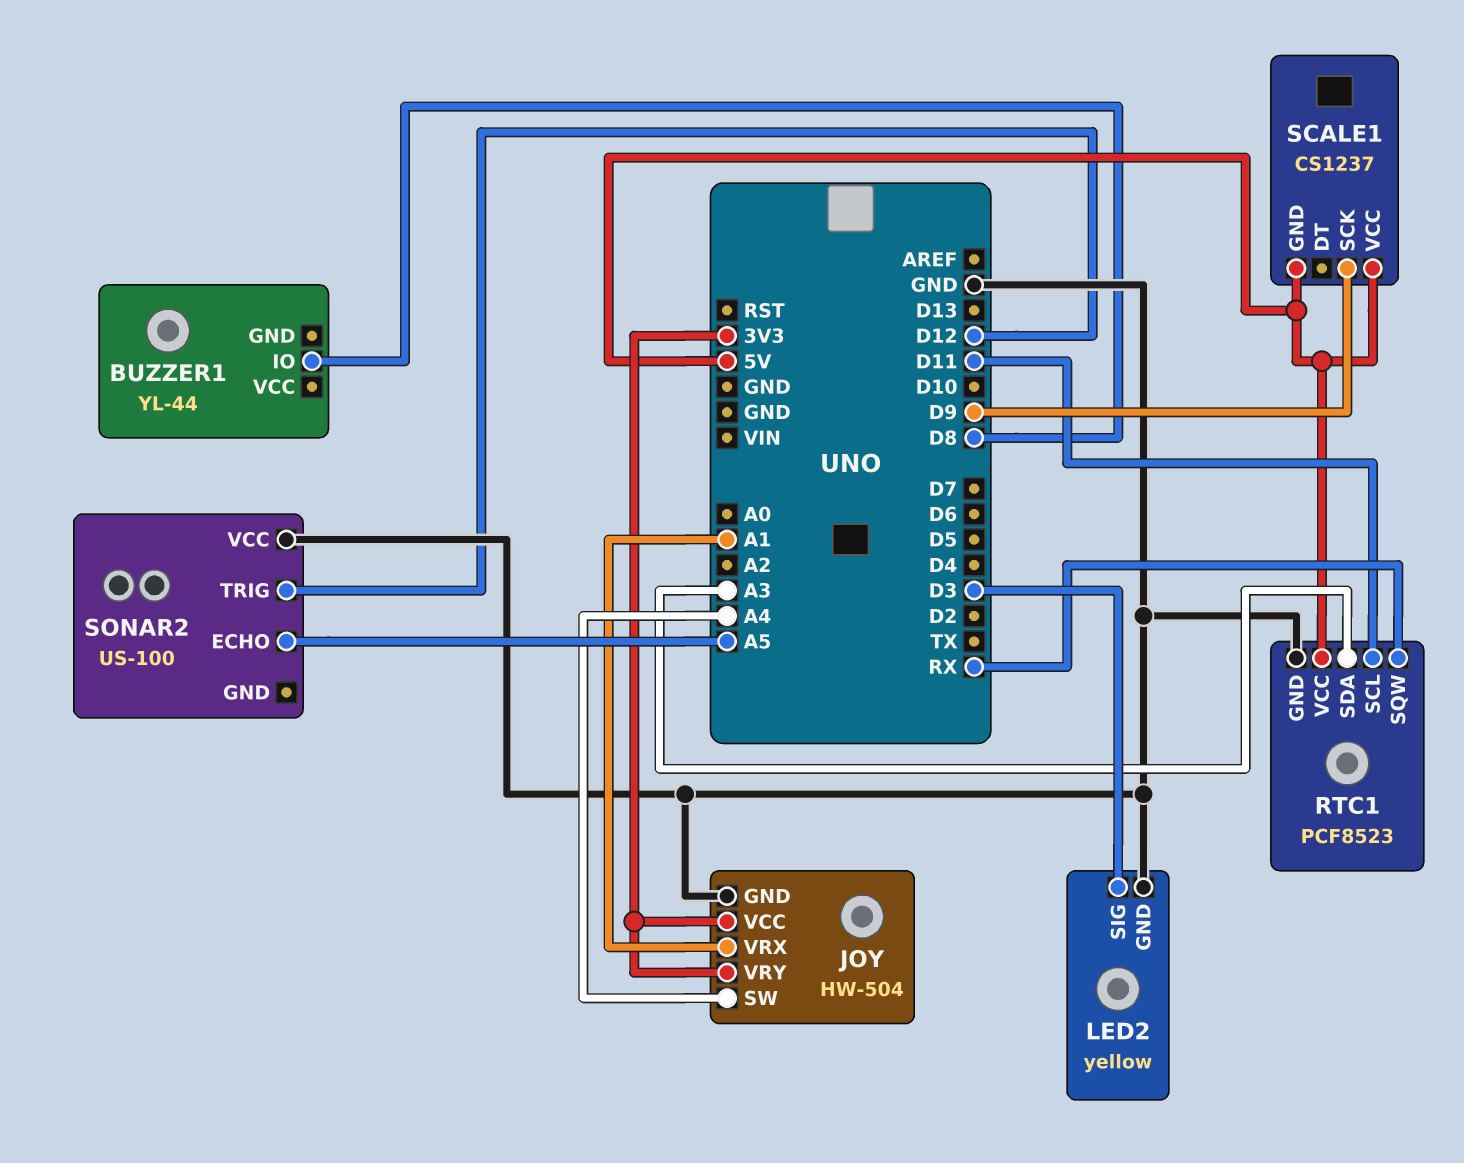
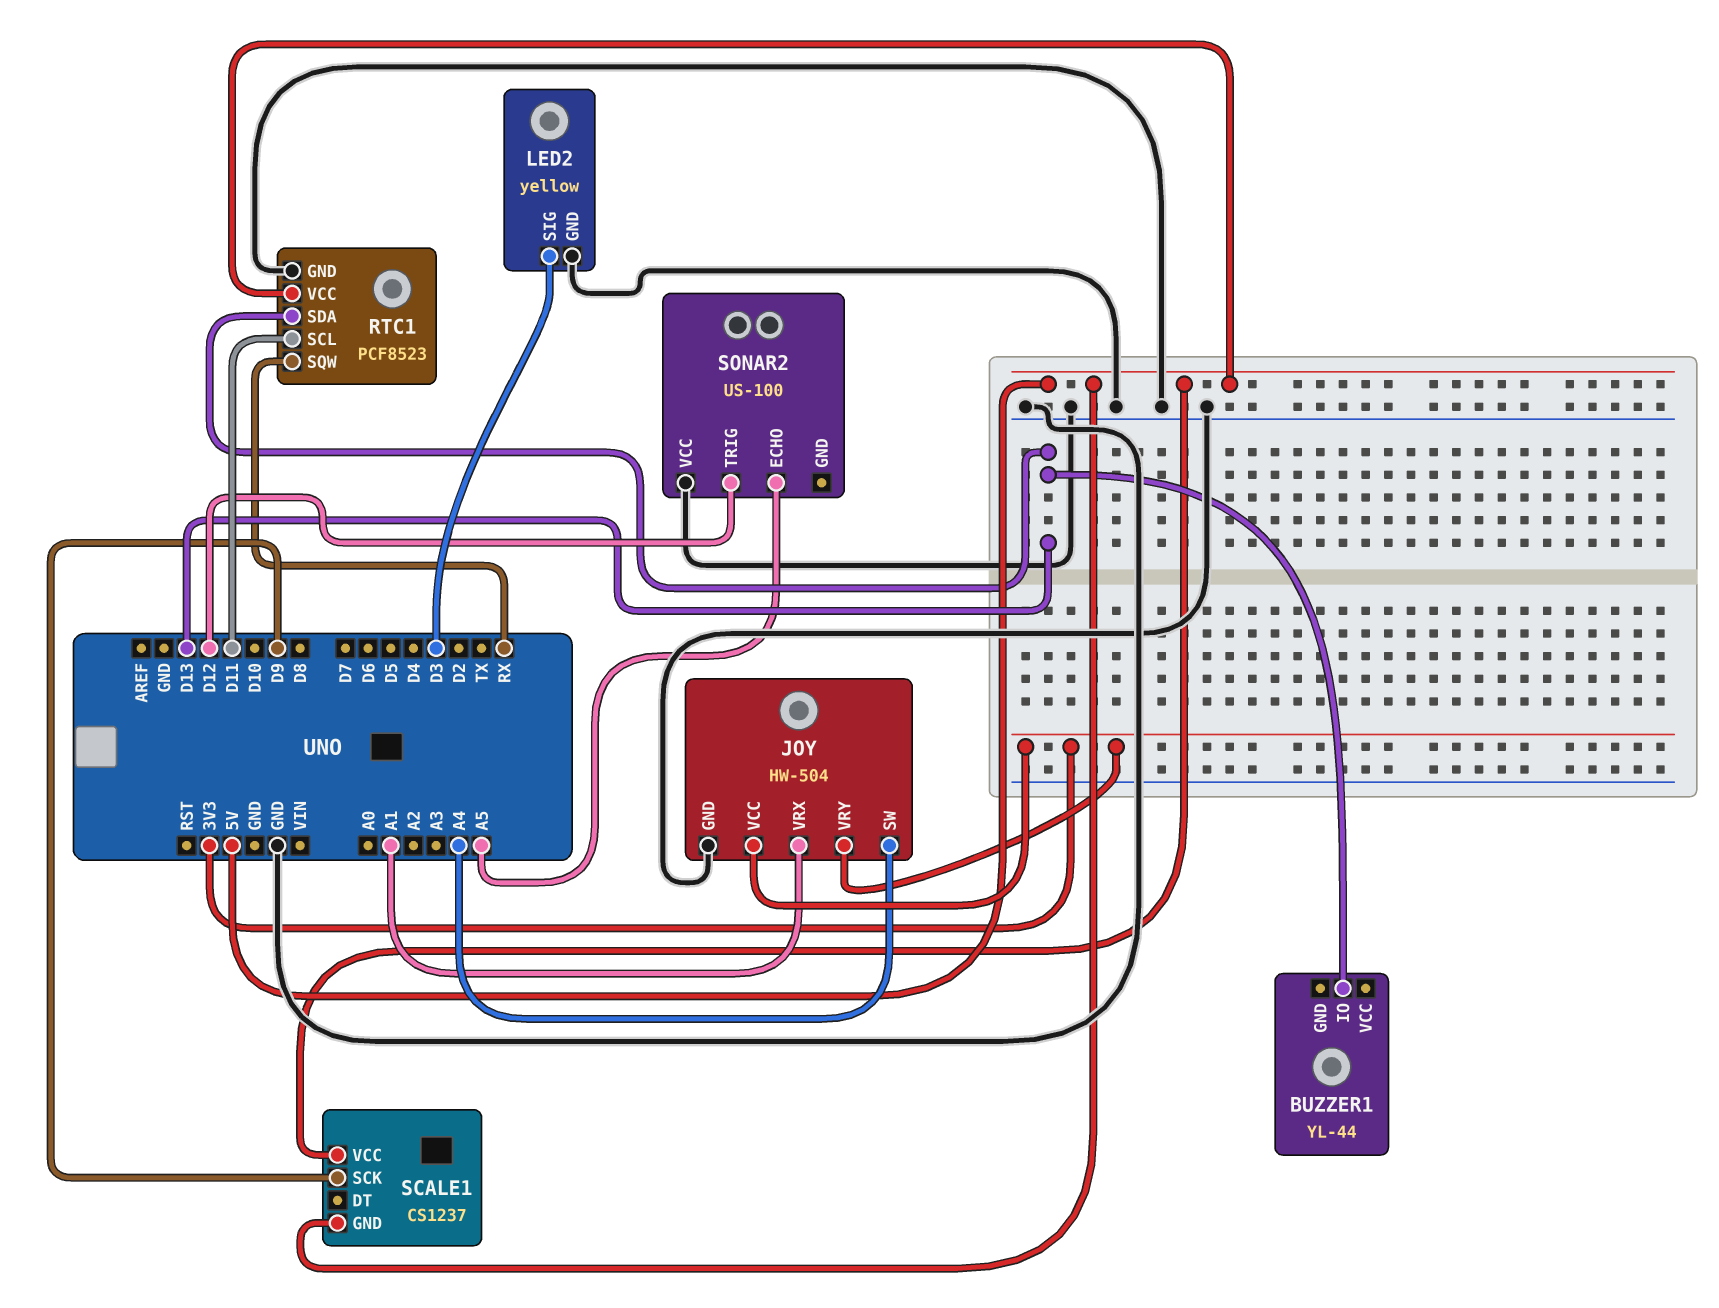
BUZZER1 pin IO: D8 -> D13
RTC1 pin SDA: A3 -> D13

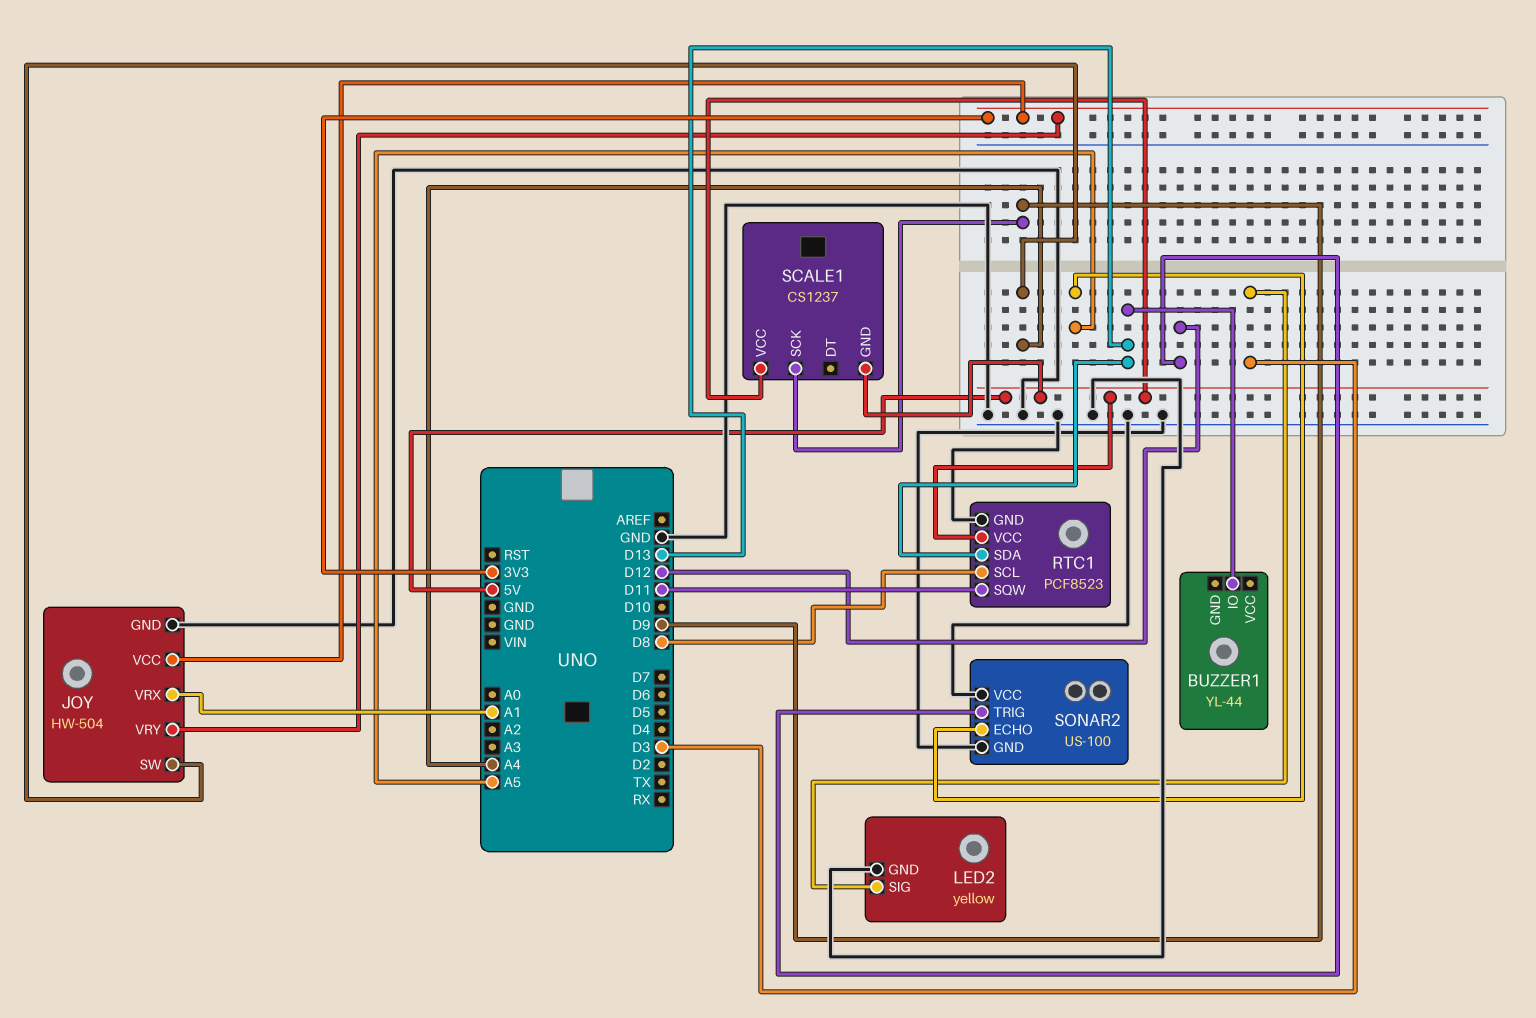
RTC1 pin SCL: D11 -> D8
RTC1 pin SQW: RX -> D11
SONAR2 pin GND: none -> GND

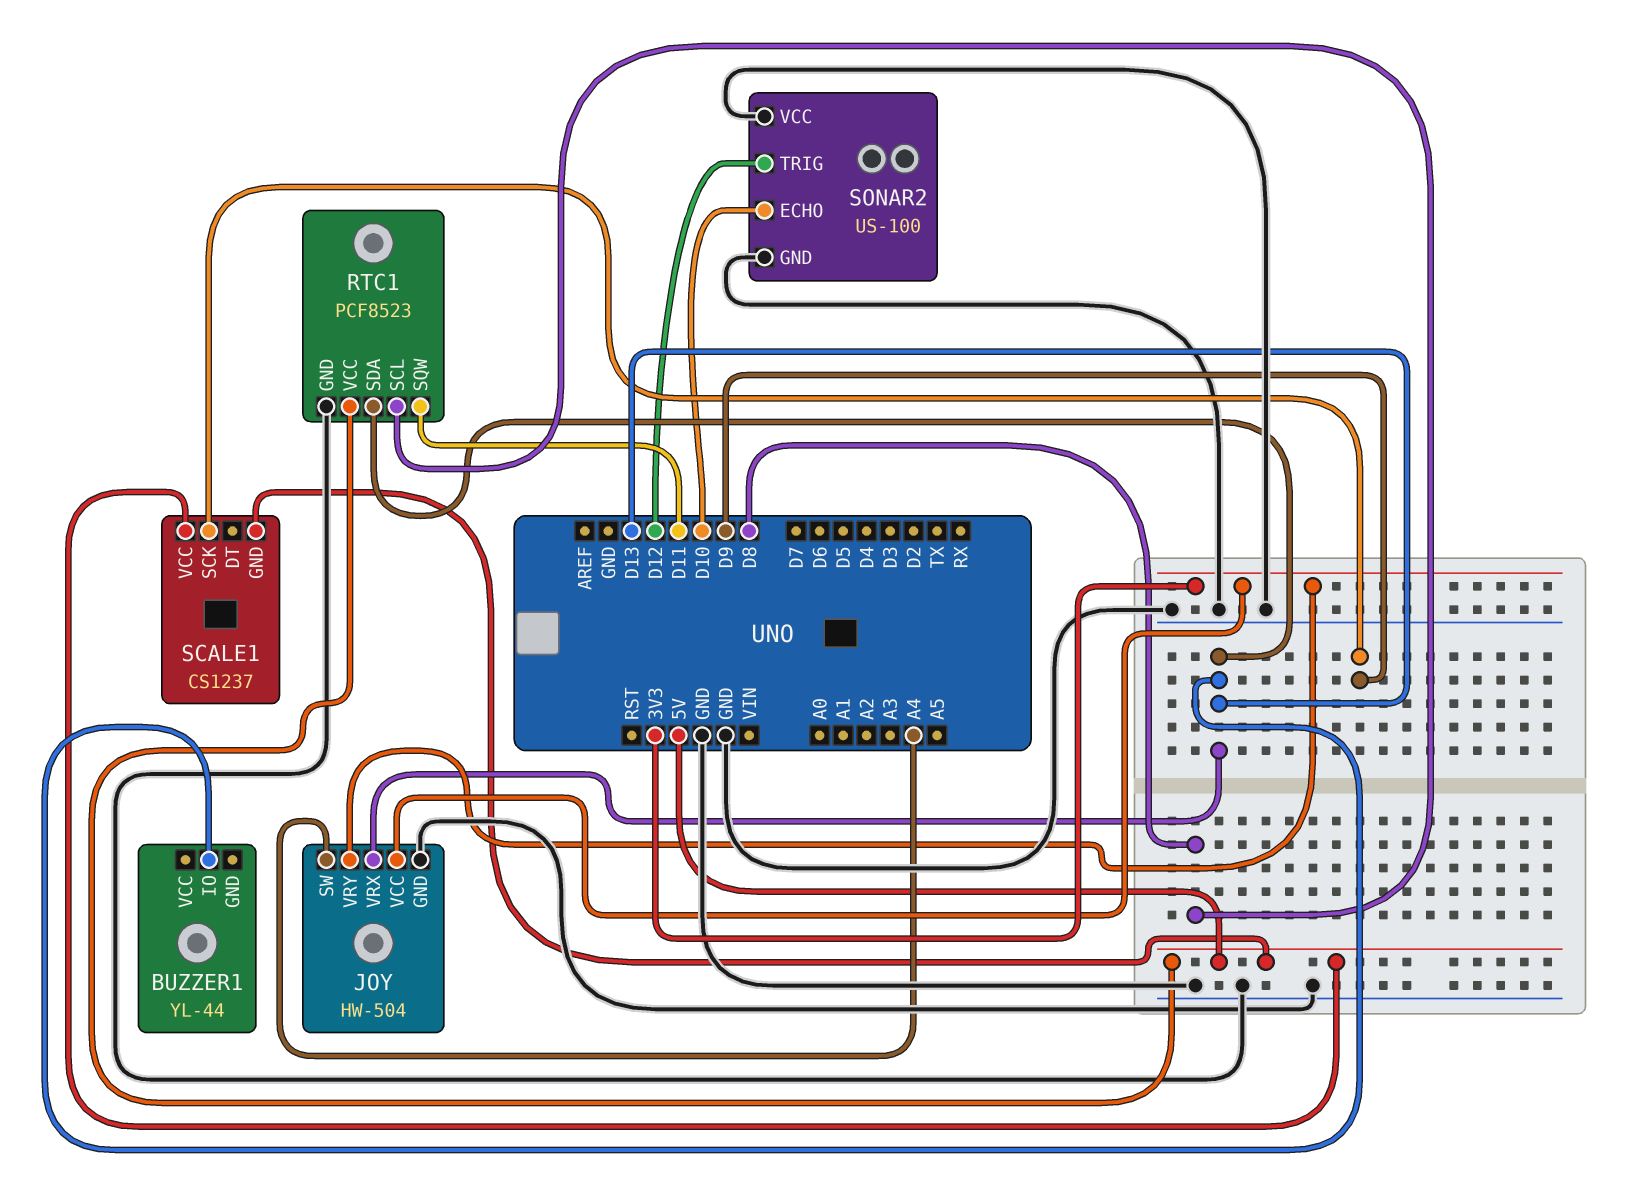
JOY pin VRX: A1 -> D13
LED2: yellow -> none
LED2 pin GND: GND -> none
LED2 pin SIG: D3 -> none
SONAR2 pin ECHO: A5 -> D10

